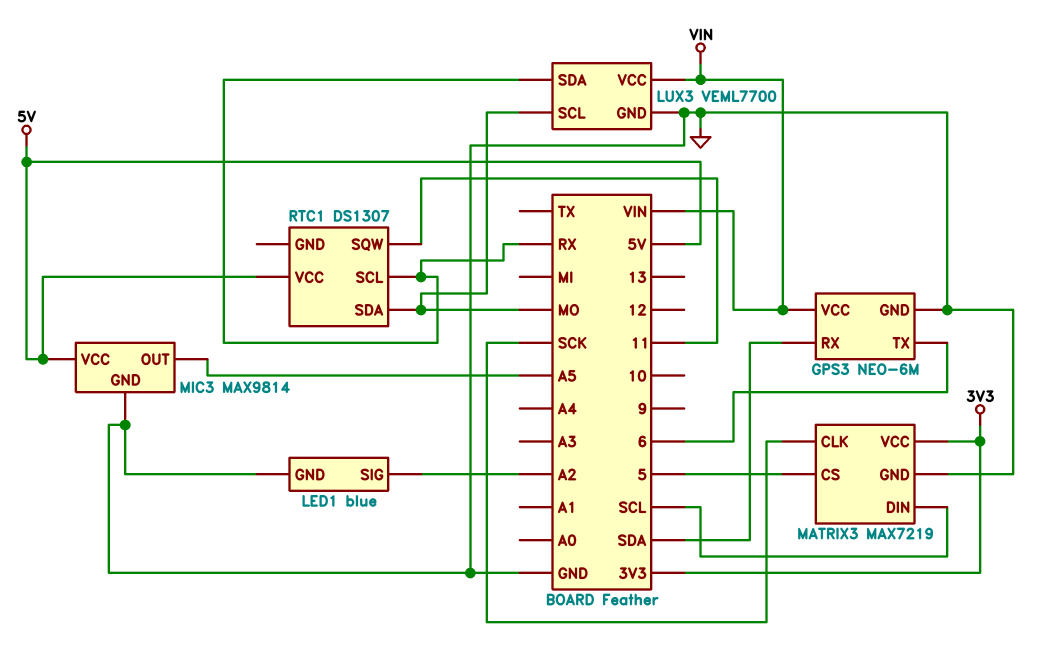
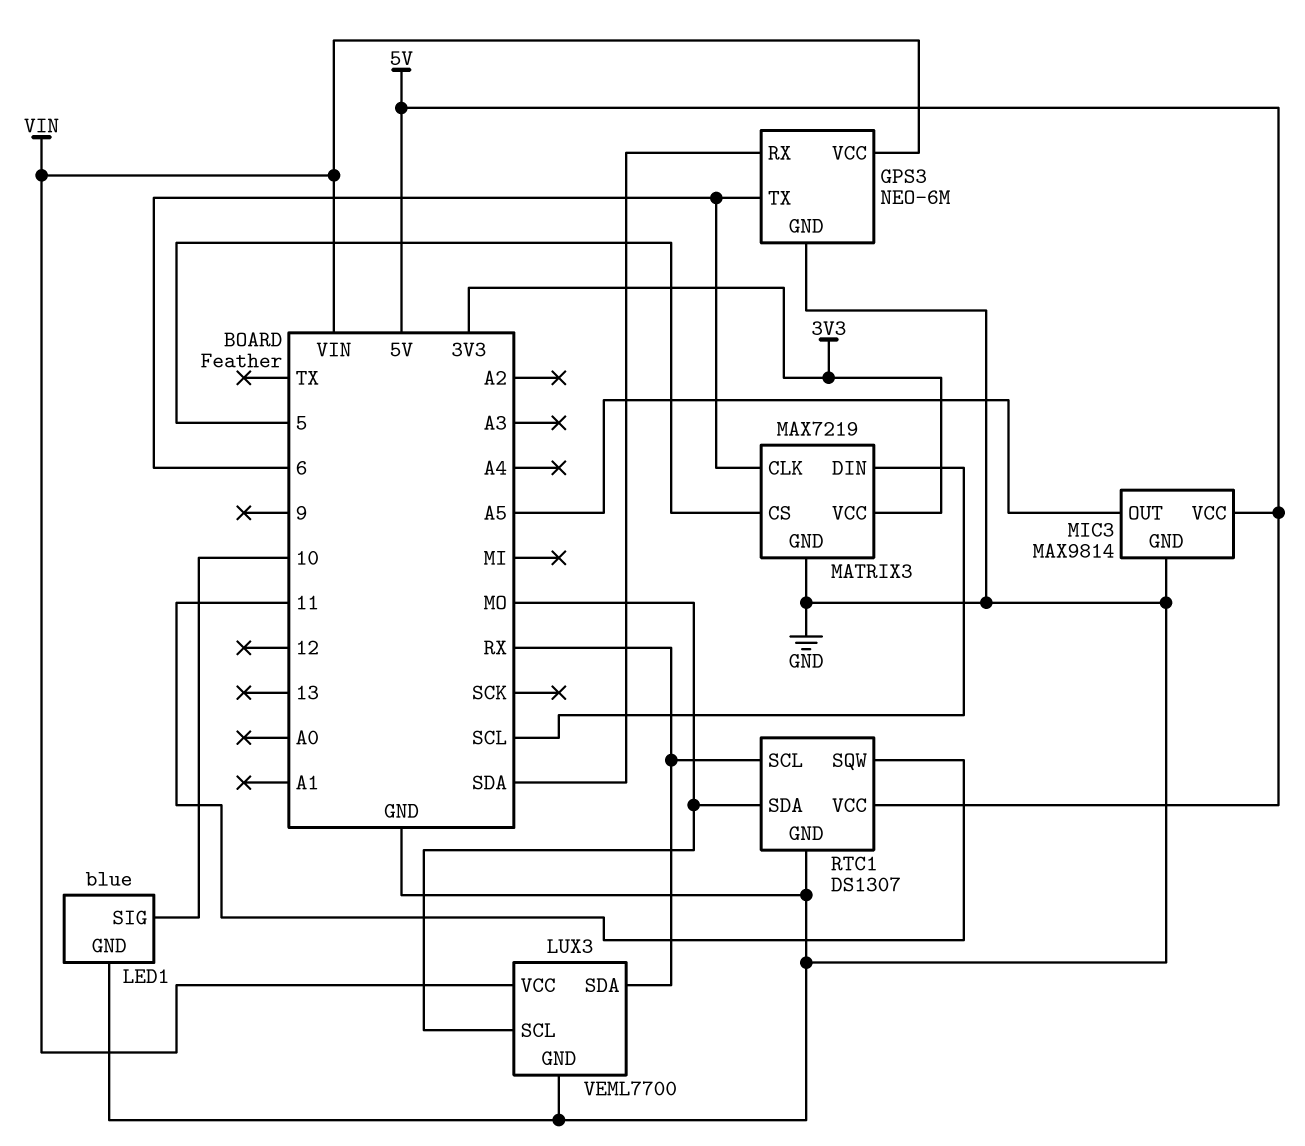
LED1 pin SIG: A2 -> 10
MATRIX3 pin CLK: SCK -> 6
RTC1 pin GND: none -> GND

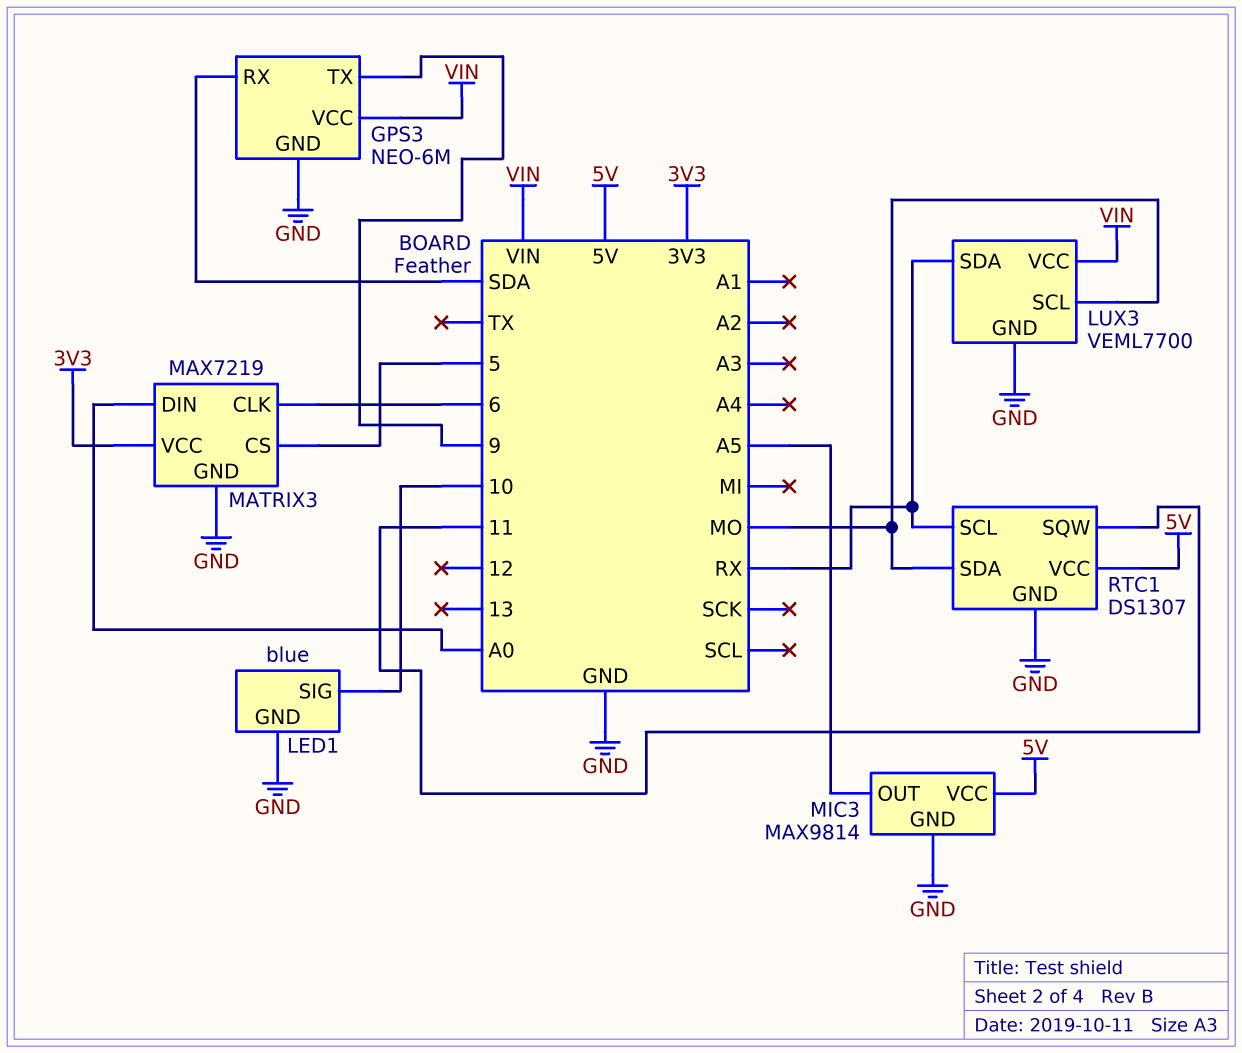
GPS3 pin TX: 6 -> 9
MATRIX3 pin DIN: SCL -> A0

